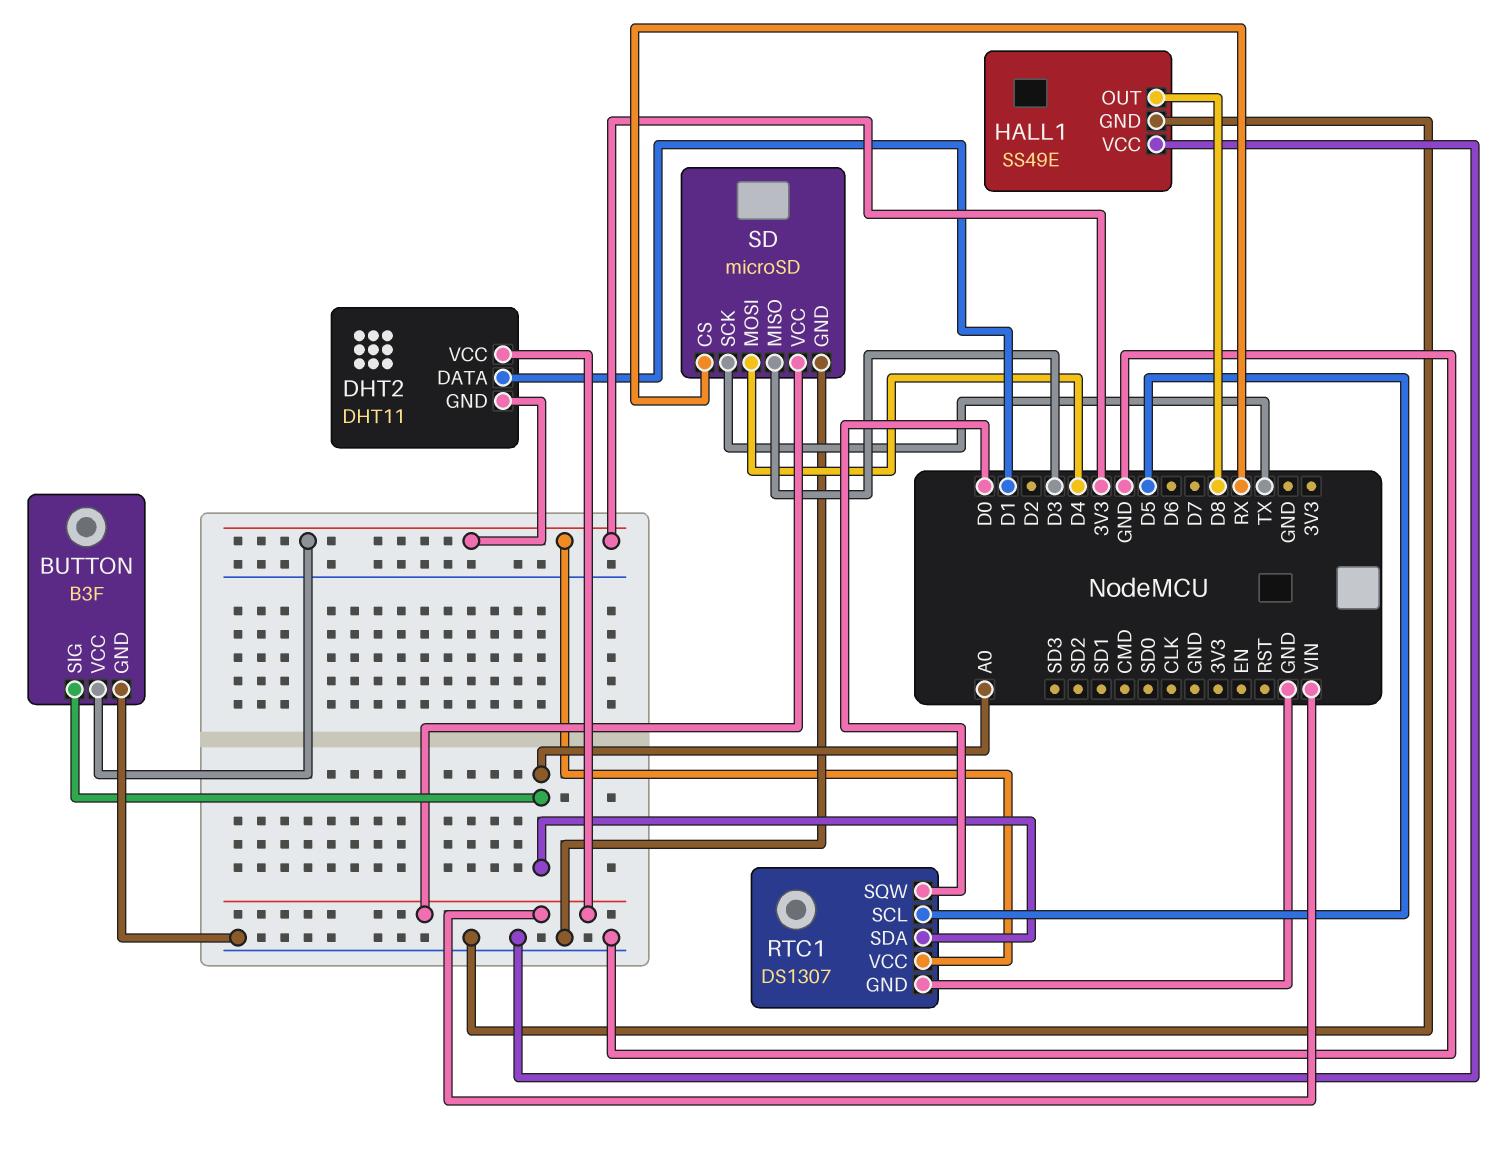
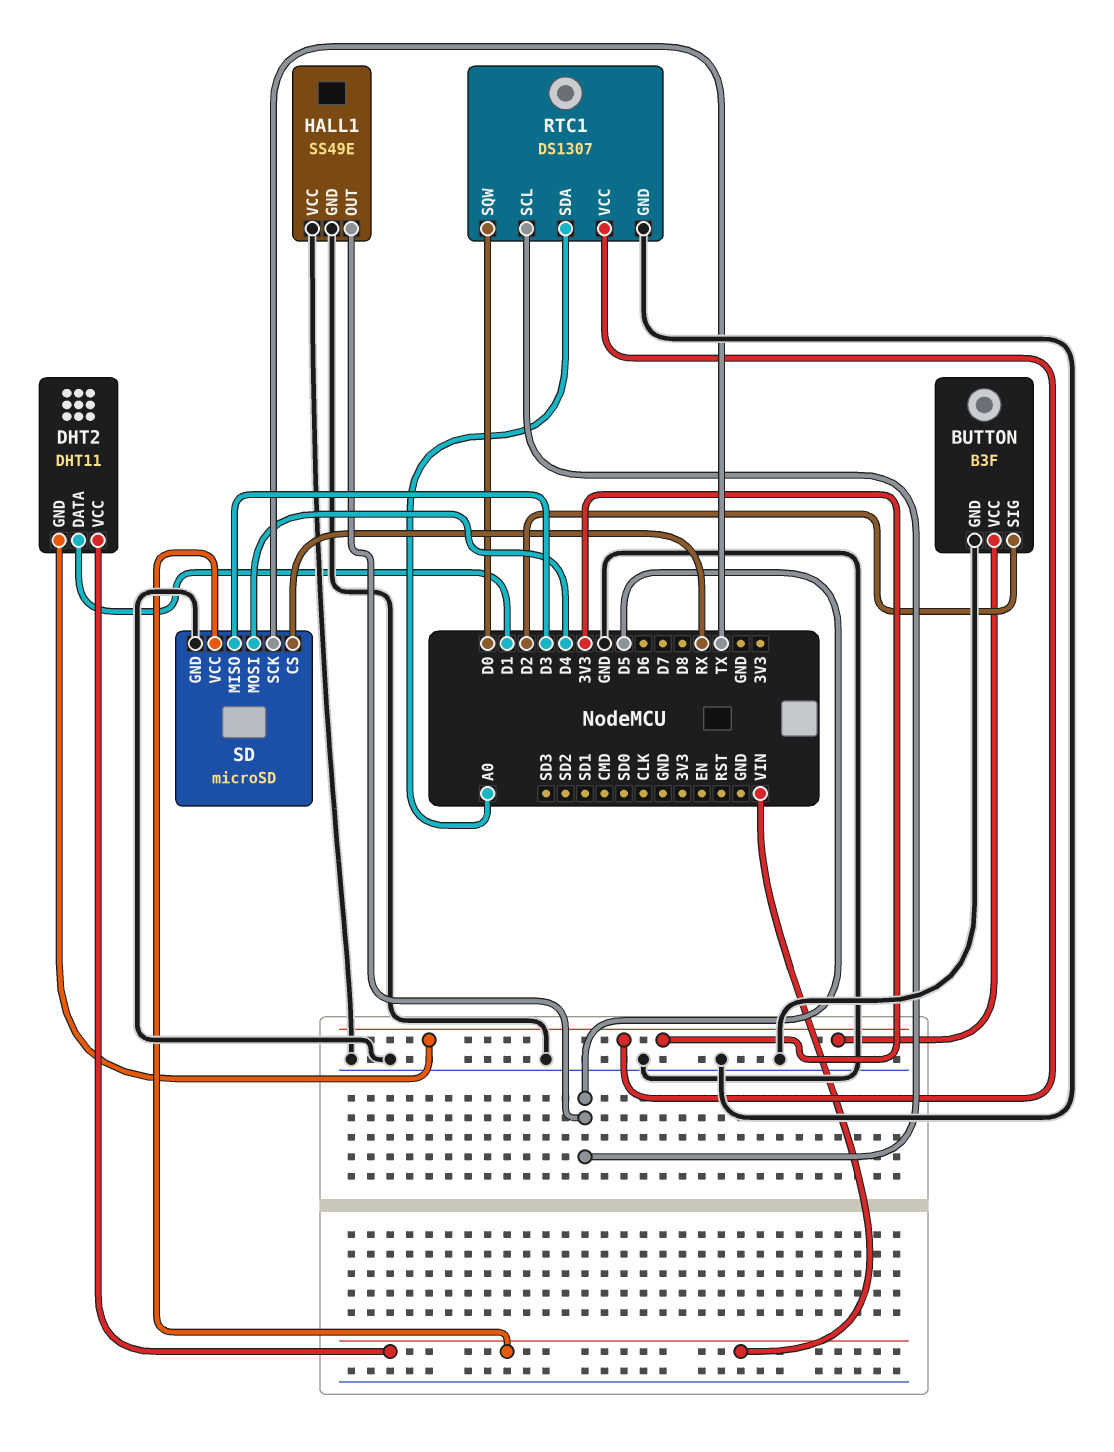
BUTTON pin SIG: A0 -> D2
HALL1 pin OUT: D8 -> D5

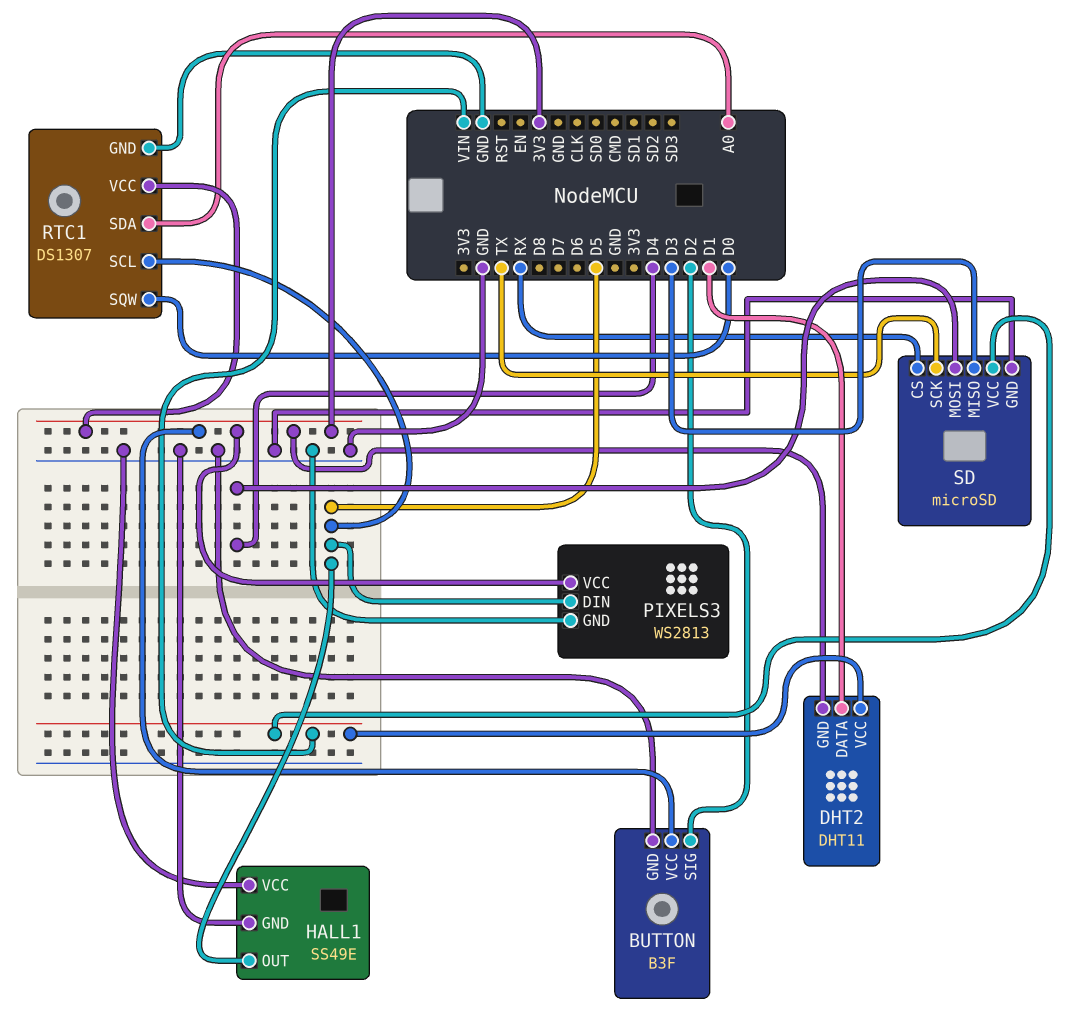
PIXELS3: none -> WS2813
PIXELS3 pin DIN: none -> D5
PIXELS3 pin GND: none -> GND
PIXELS3 pin VCC: none -> 3V3

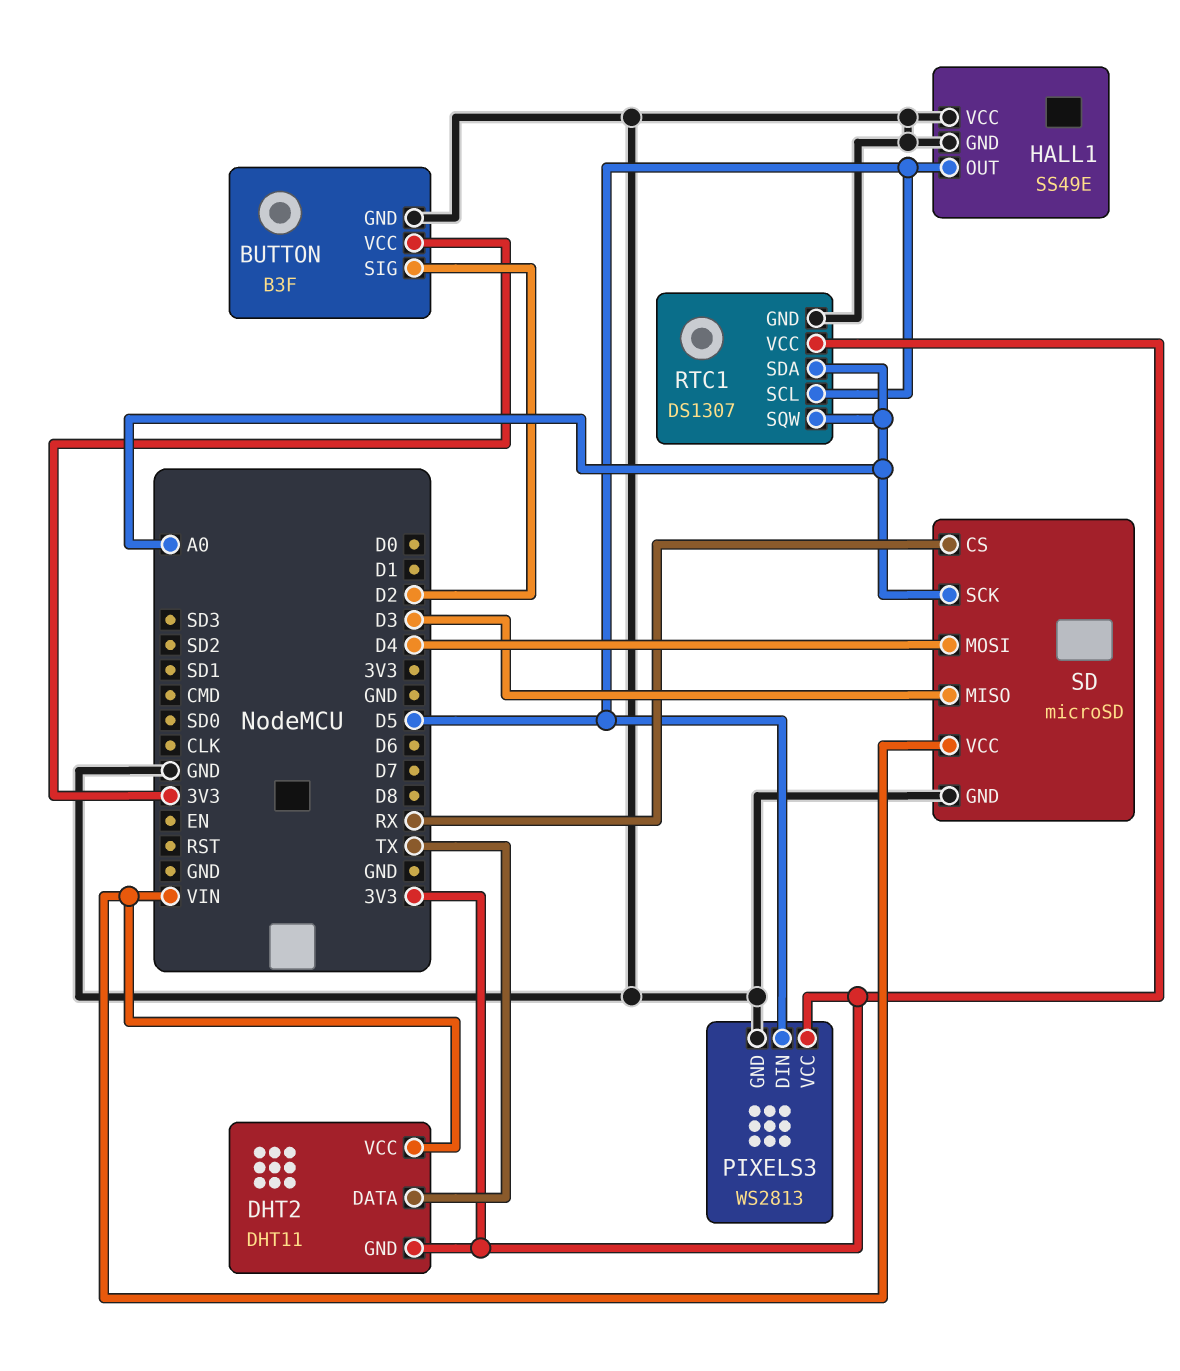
DHT2 pin DATA: D1 -> TX
RTC1 pin SQW: D0 -> A0
SD pin SCK: TX -> A0

